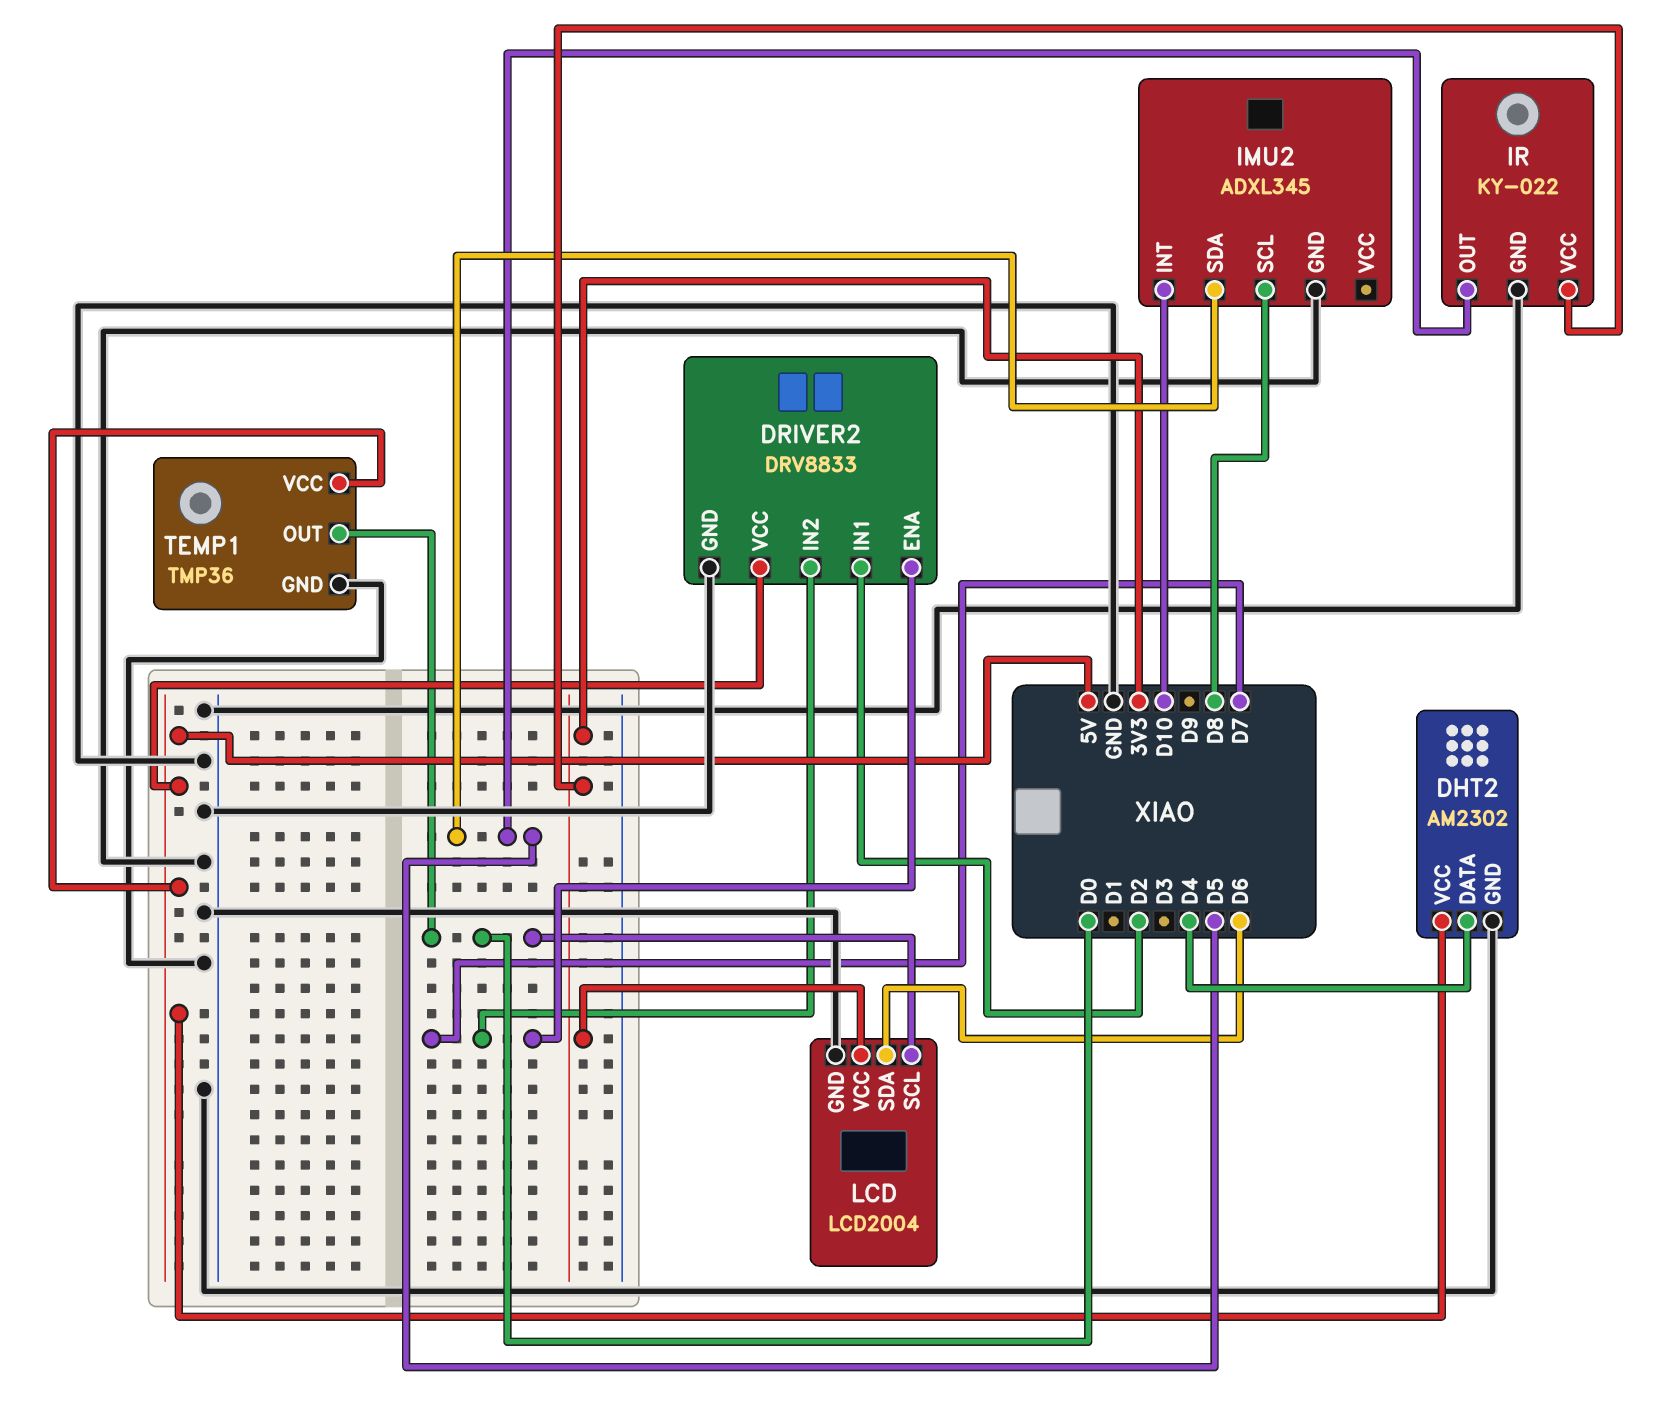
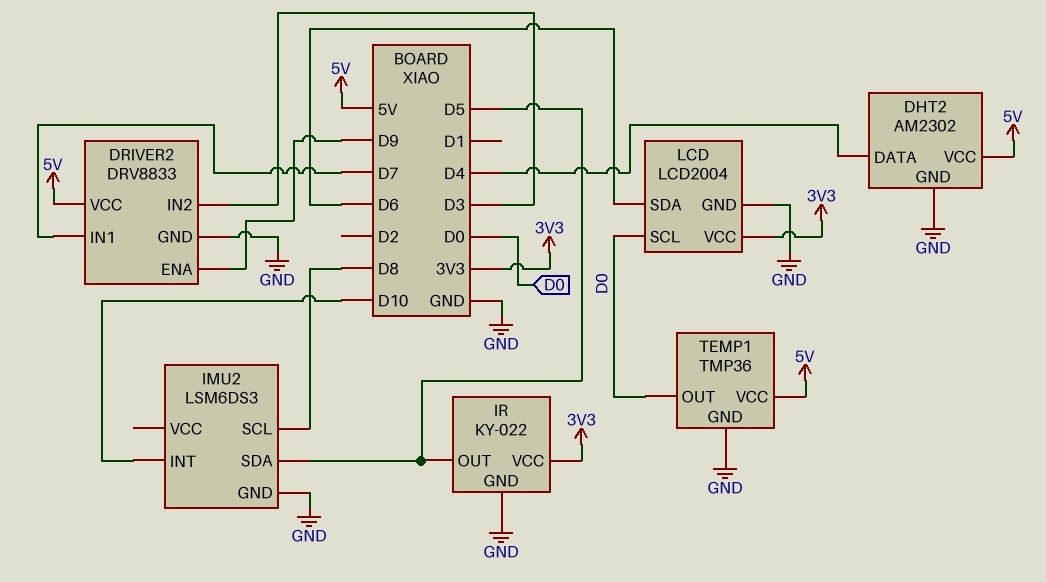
DRIVER2 pin ENA: D7 -> D9
DRIVER2 pin IN1: D2 -> D7
DRIVER2 pin IN2: D7 -> D3
IMU2: ADXL345 -> LSM6DS3

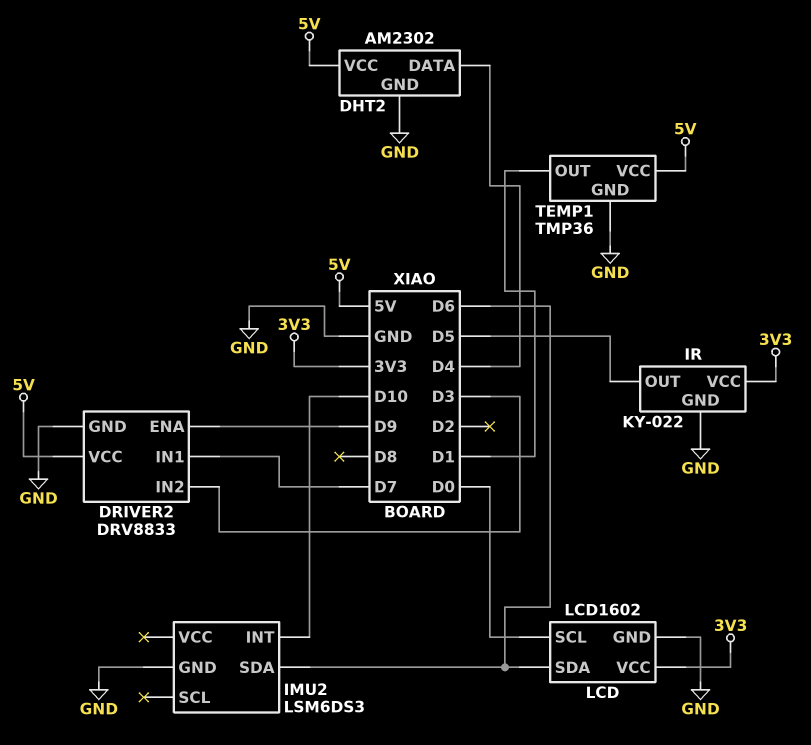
IMU2 pin SCL: D8 -> none
IMU2 pin SDA: D5 -> D6
LCD: LCD2004 -> LCD1602
TEMP1 pin OUT: D0 -> D1

